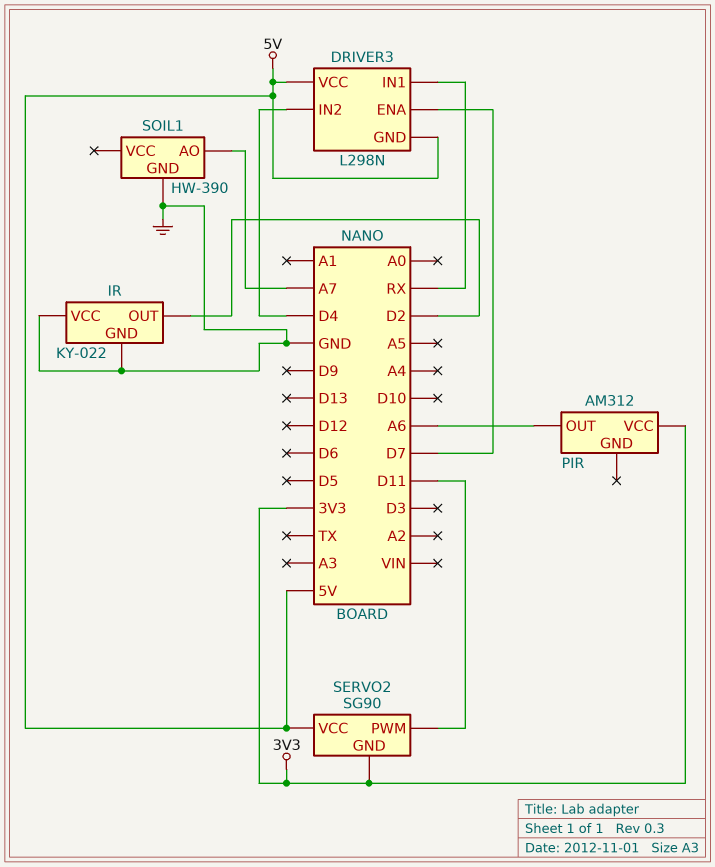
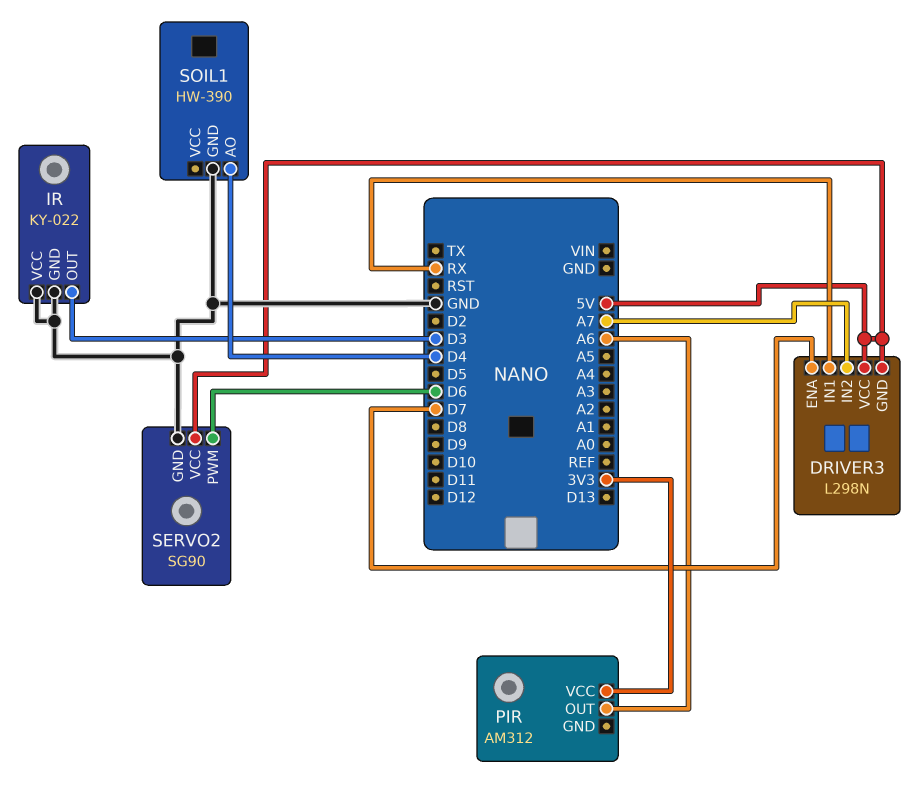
DRIVER3 pin IN2: D4 -> A7
IR pin OUT: D2 -> D3
SERVO2 pin GND: 3V3 -> GND
SERVO2 pin PWM: D11 -> D6
SOIL1 pin AO: A7 -> D4

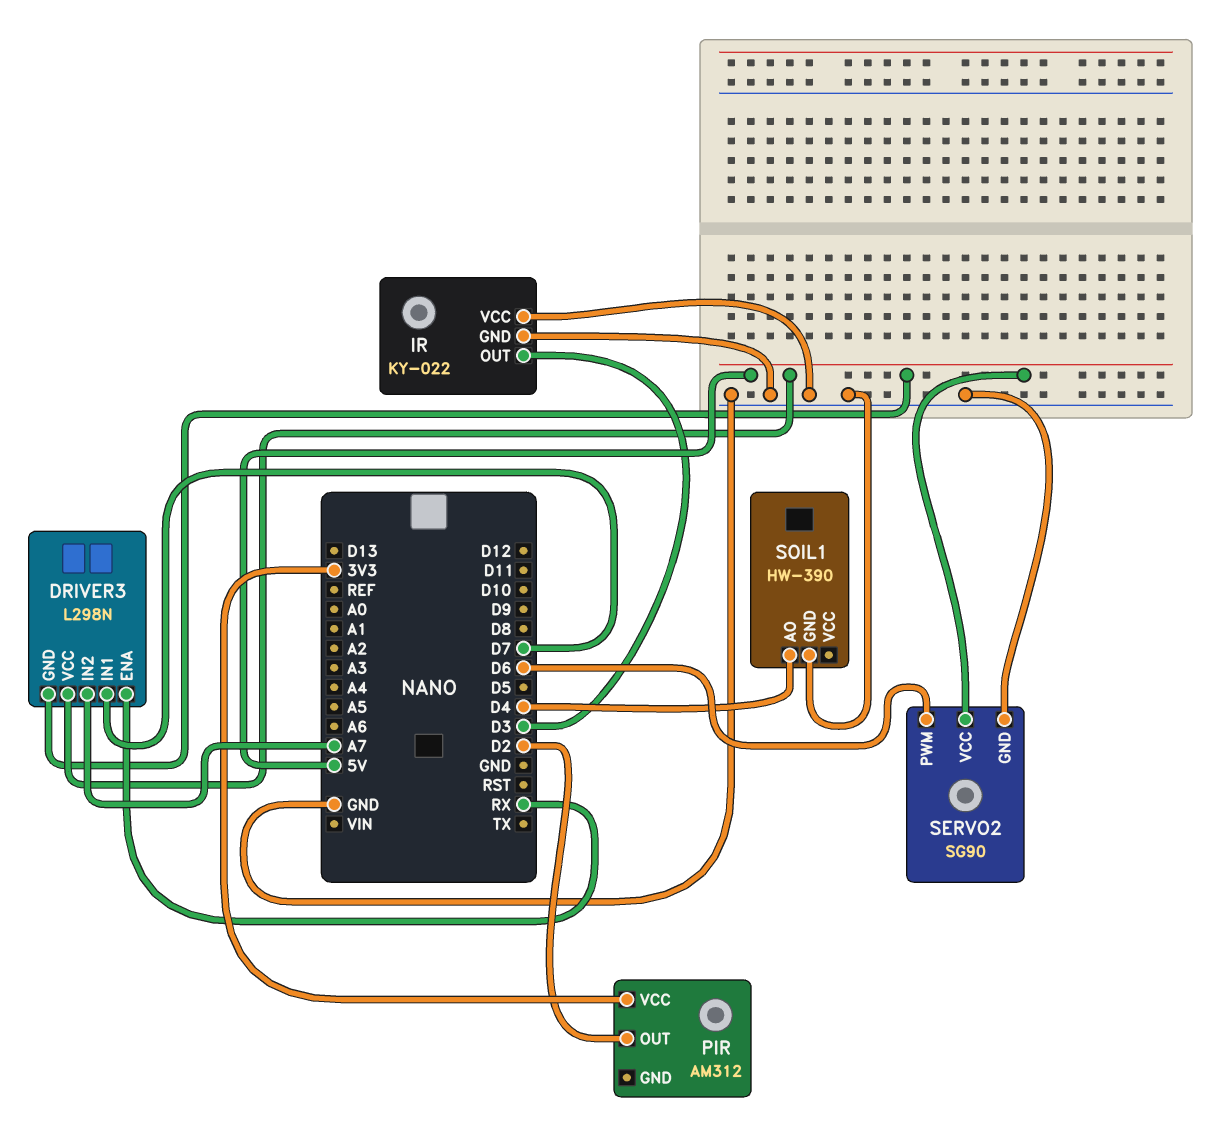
DRIVER3 pin ENA: D7 -> RX
DRIVER3 pin IN1: RX -> D7
PIR pin OUT: A6 -> D2

